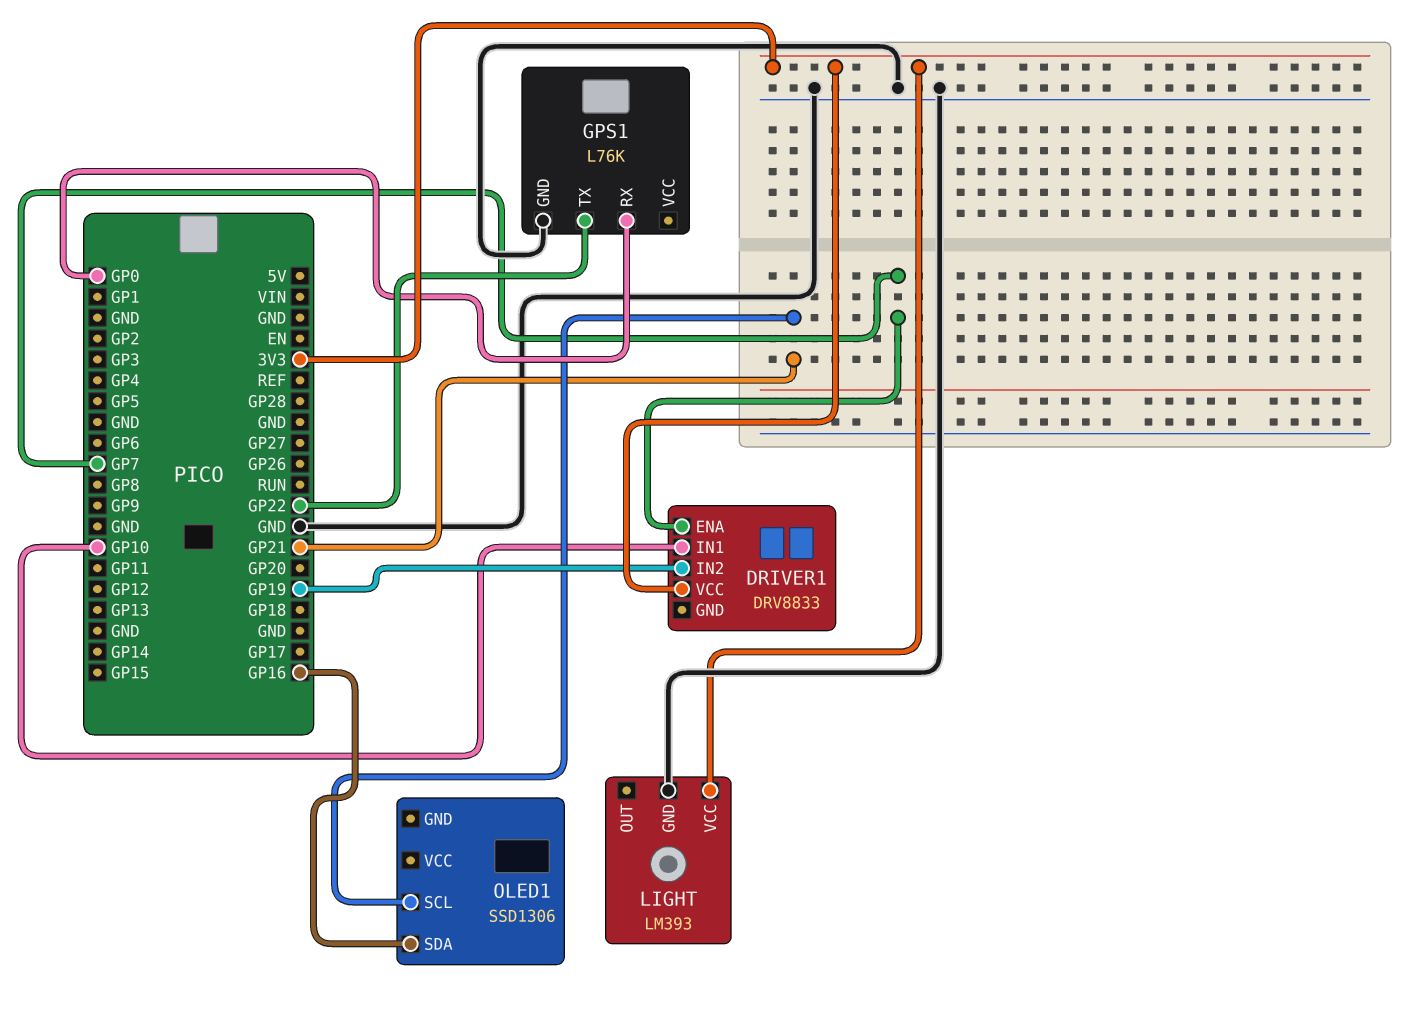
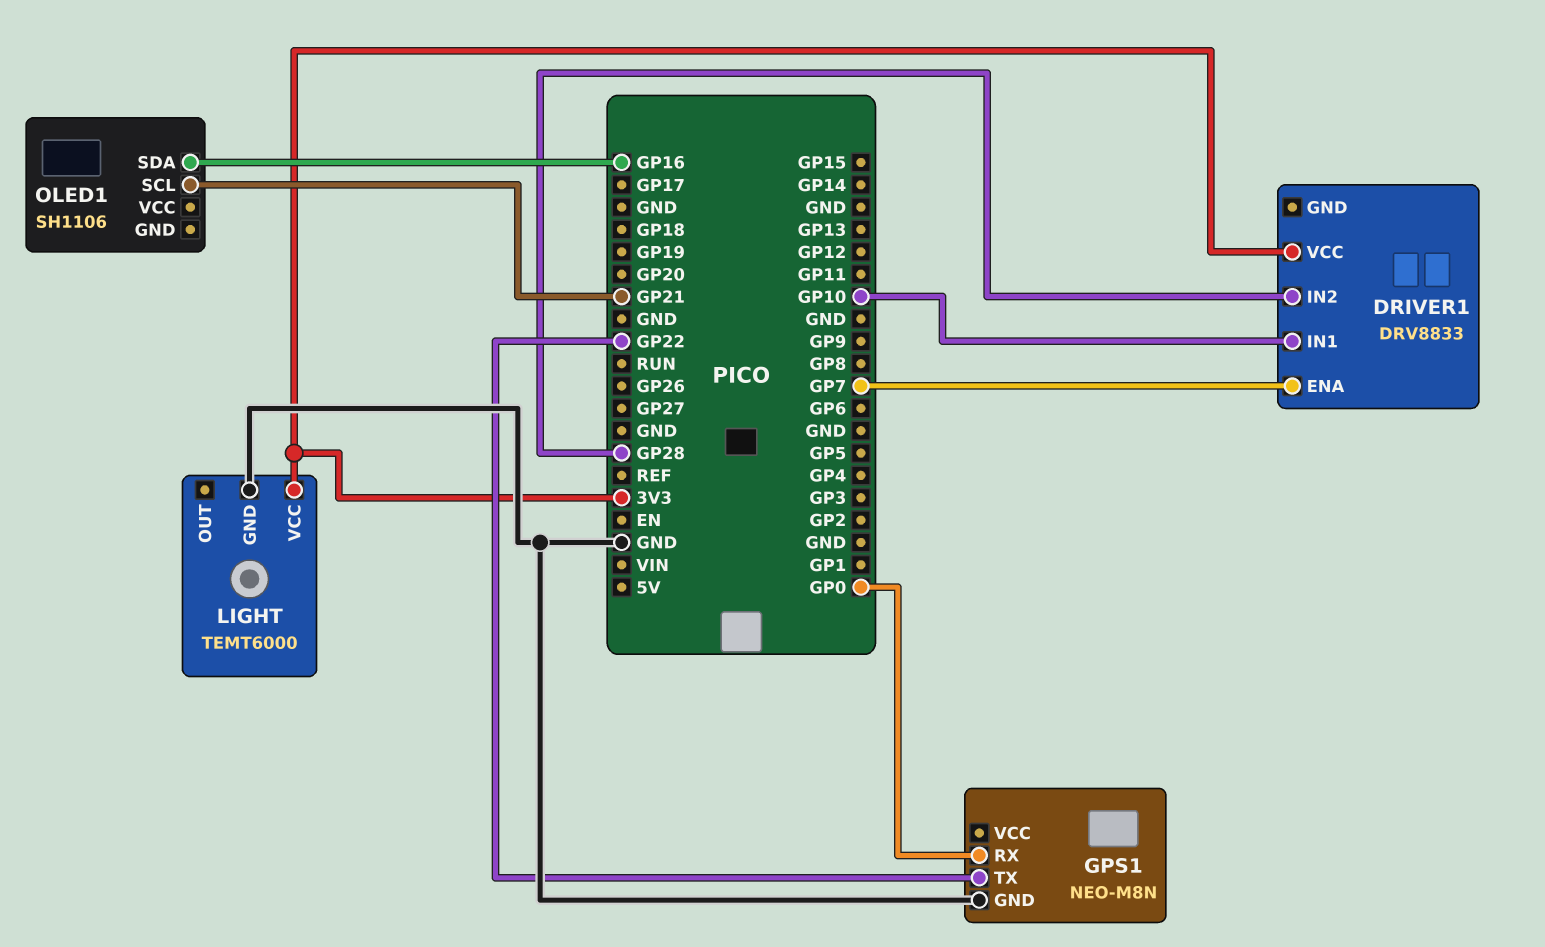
DRIVER1 pin IN2: GP19 -> GP28
GPS1: L76K -> NEO-M8N
LIGHT: LM393 -> TEMT6000
OLED1: SSD1306 -> SH1106

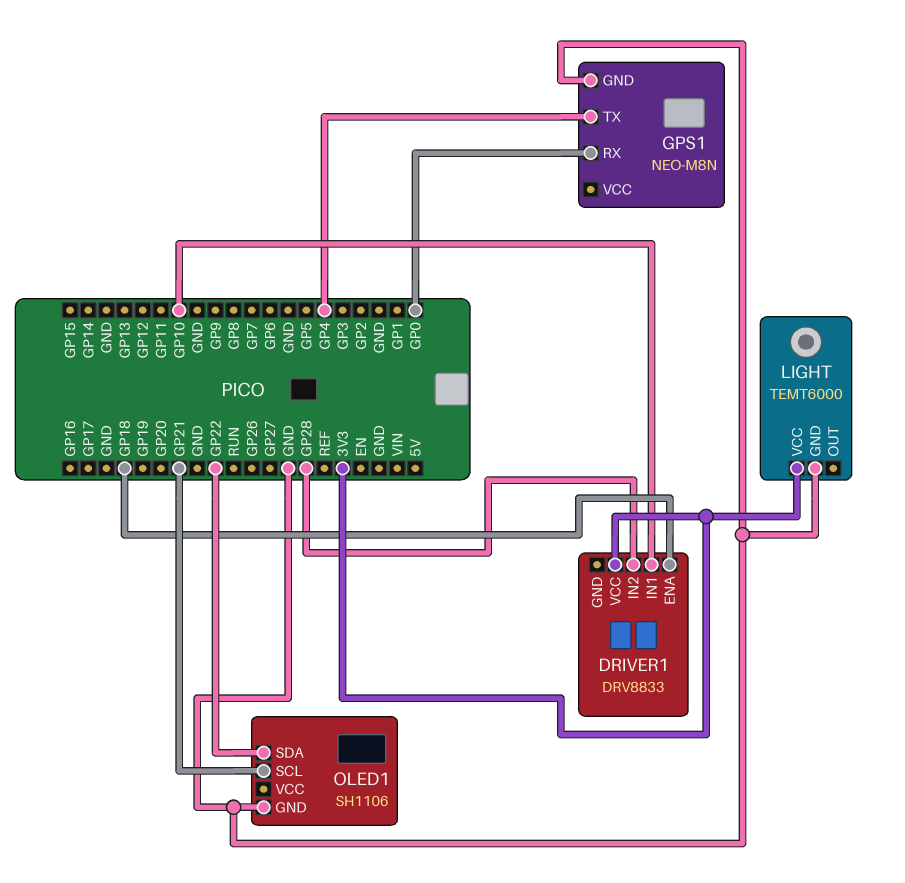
DRIVER1 pin ENA: GP7 -> GP18
GPS1 pin TX: GP22 -> GP4
OLED1 pin GND: none -> GND
OLED1 pin SDA: GP16 -> GP22

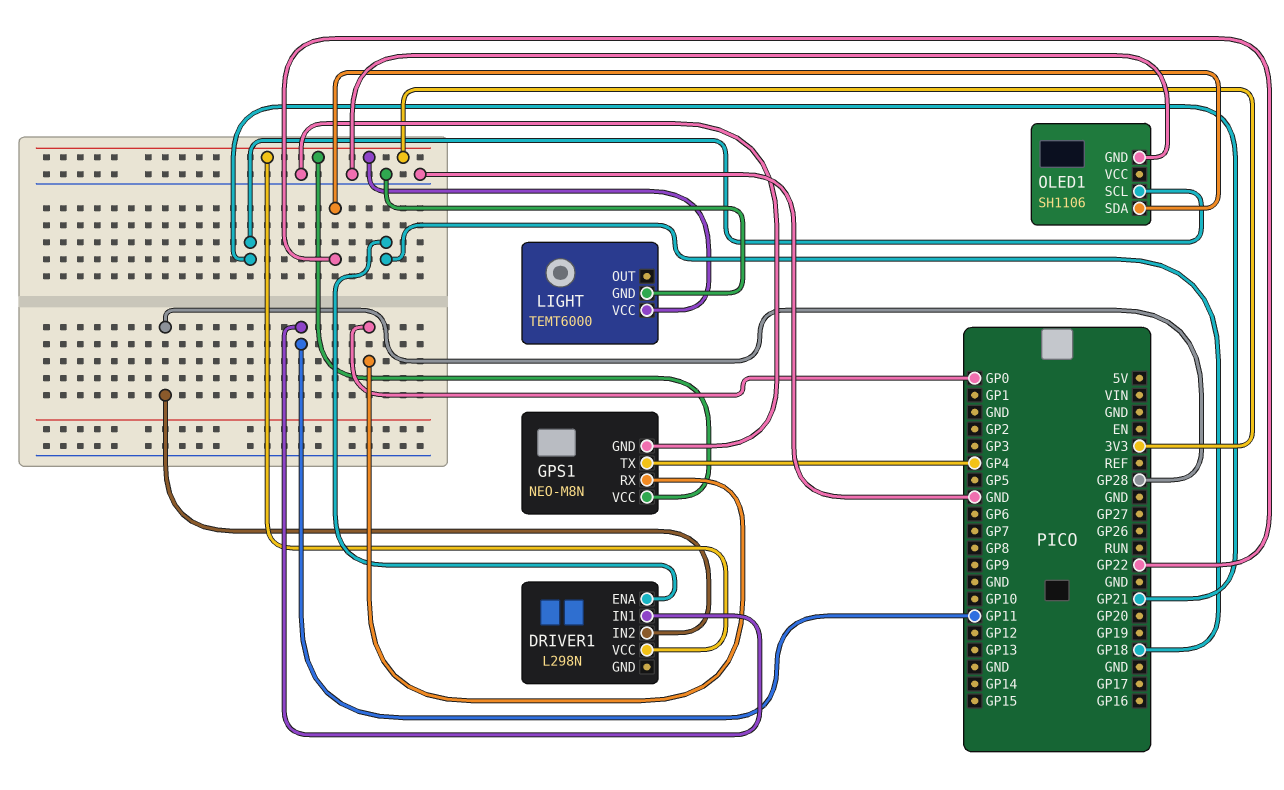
DRIVER1: DRV8833 -> L298N
DRIVER1 pin IN1: GP10 -> GP11
GPS1 pin VCC: none -> 3V3

